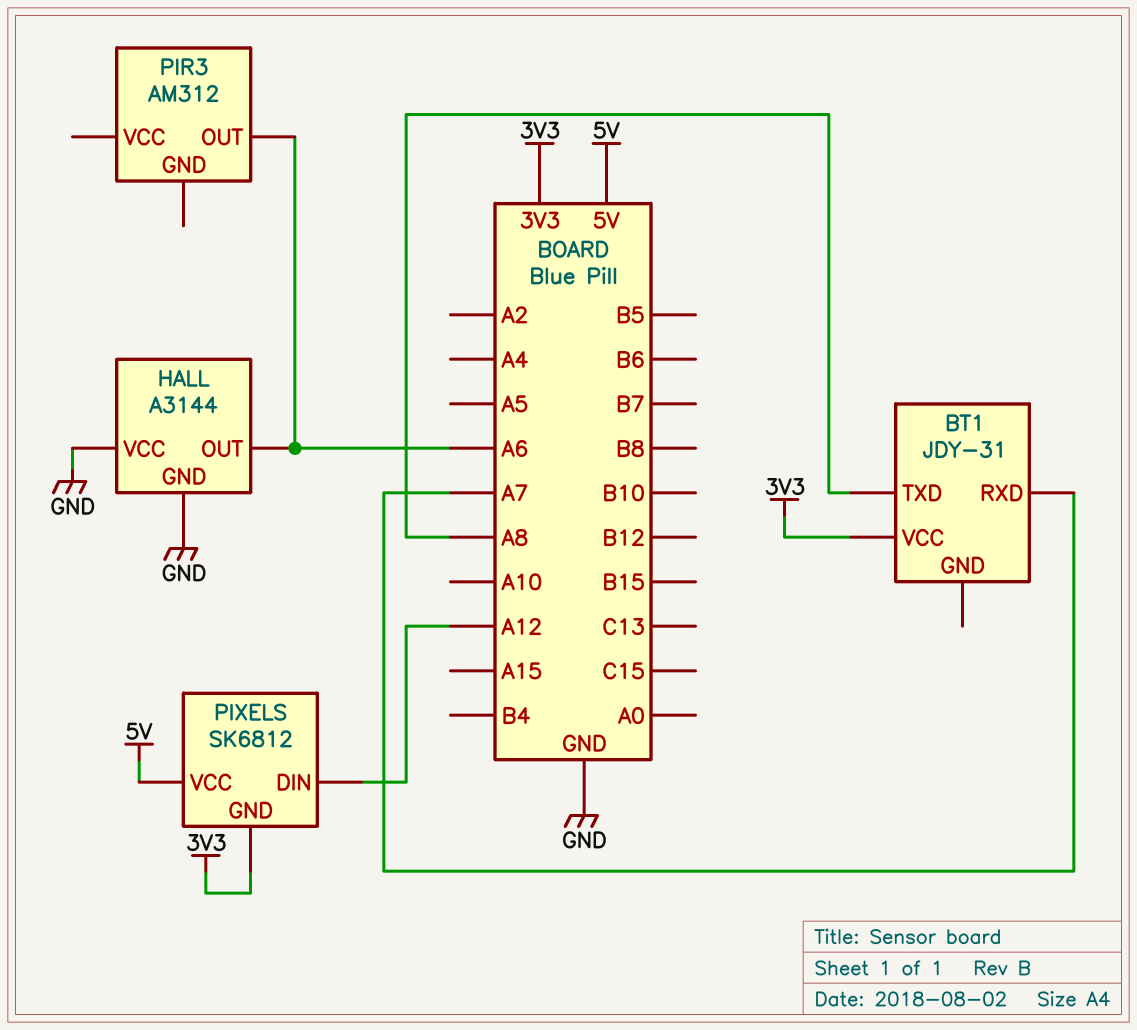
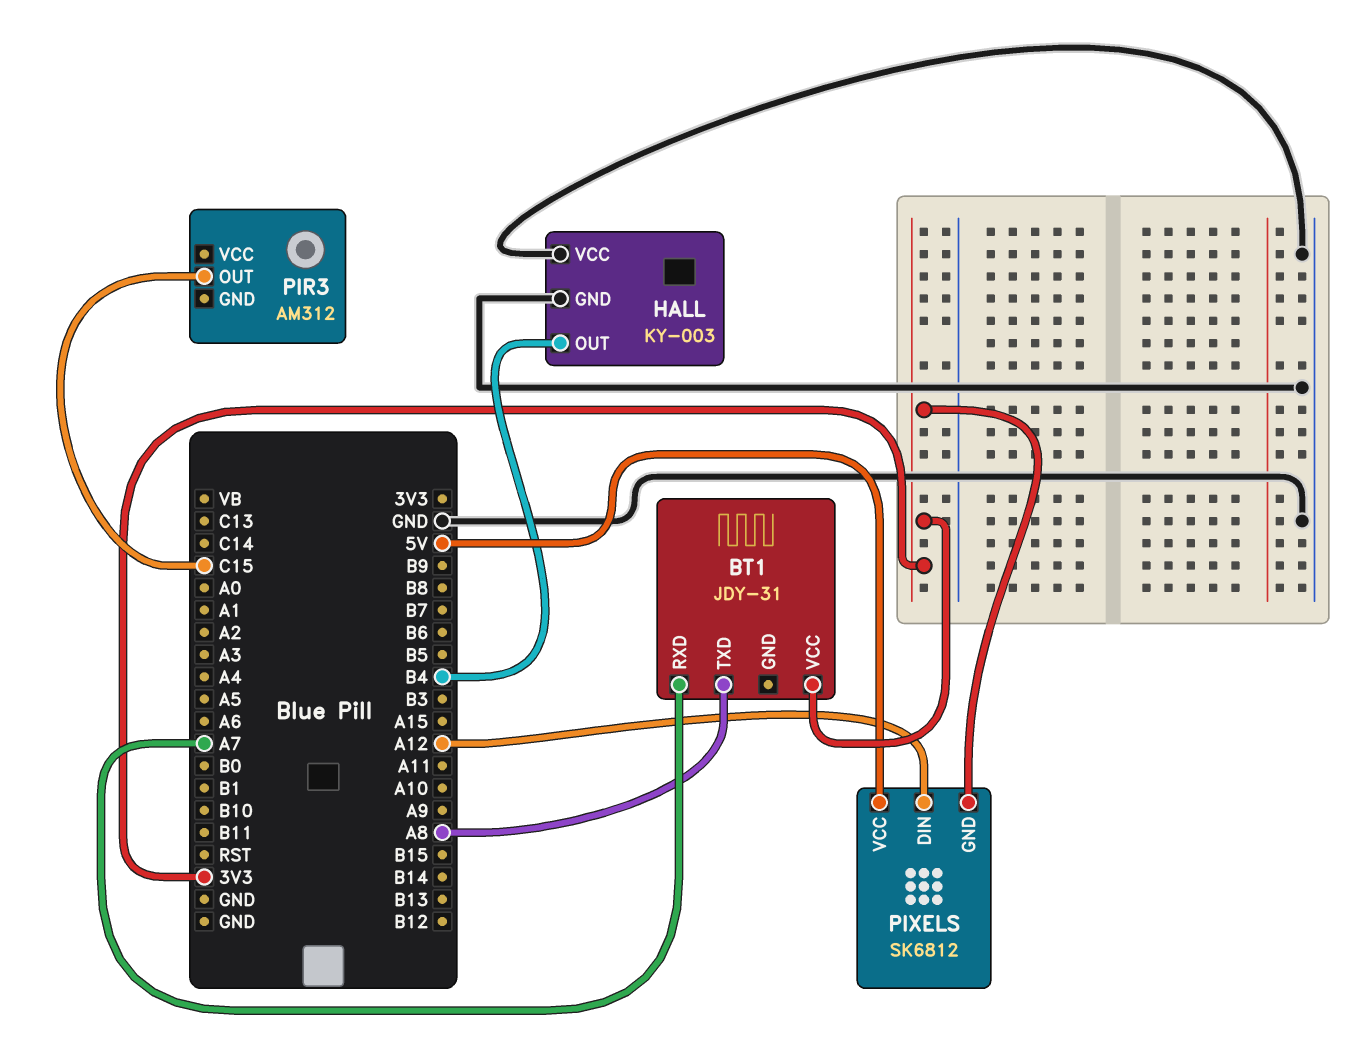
HALL: A3144 -> KY-003
HALL pin OUT: A6 -> B4
PIR3 pin OUT: A6 -> C15

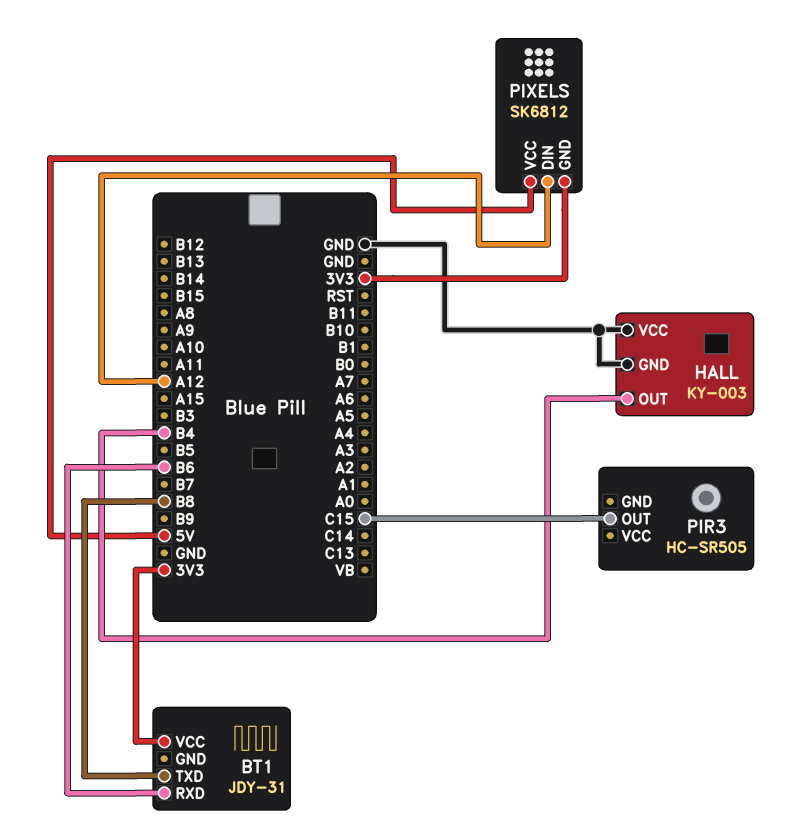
BT1 pin RXD: A7 -> B6
BT1 pin TXD: A8 -> B8
PIR3: AM312 -> HC-SR505

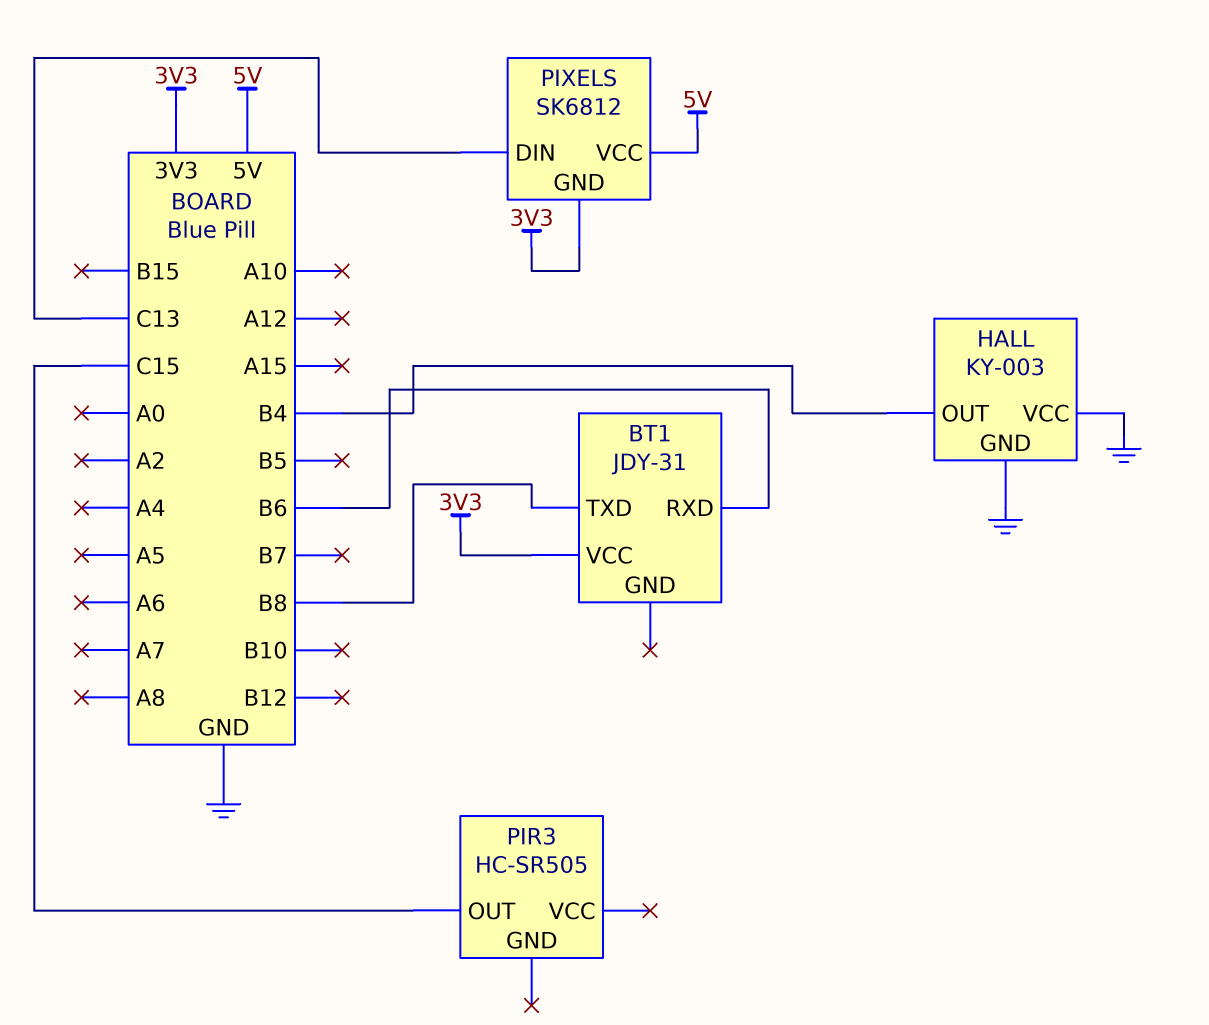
PIXELS pin DIN: A12 -> C13

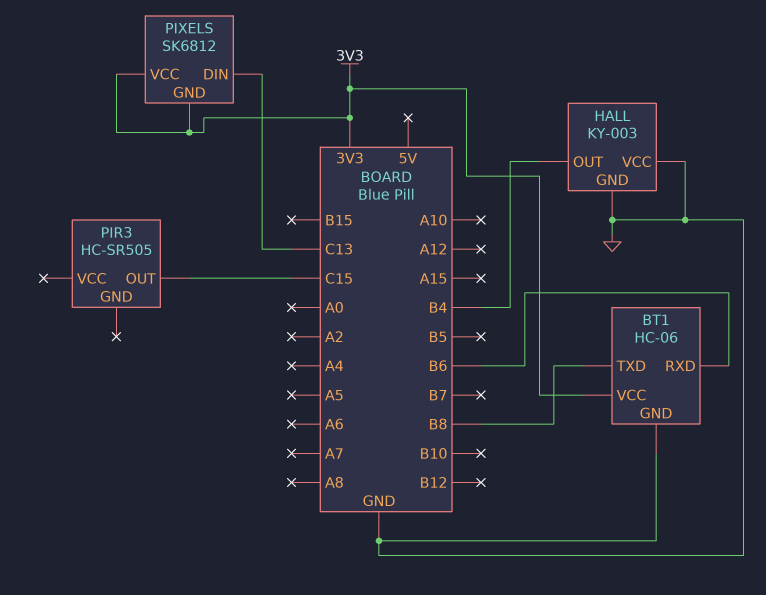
BT1: JDY-31 -> HC-06
BT1 pin GND: none -> GND
PIXELS pin VCC: 5V -> 3V3

